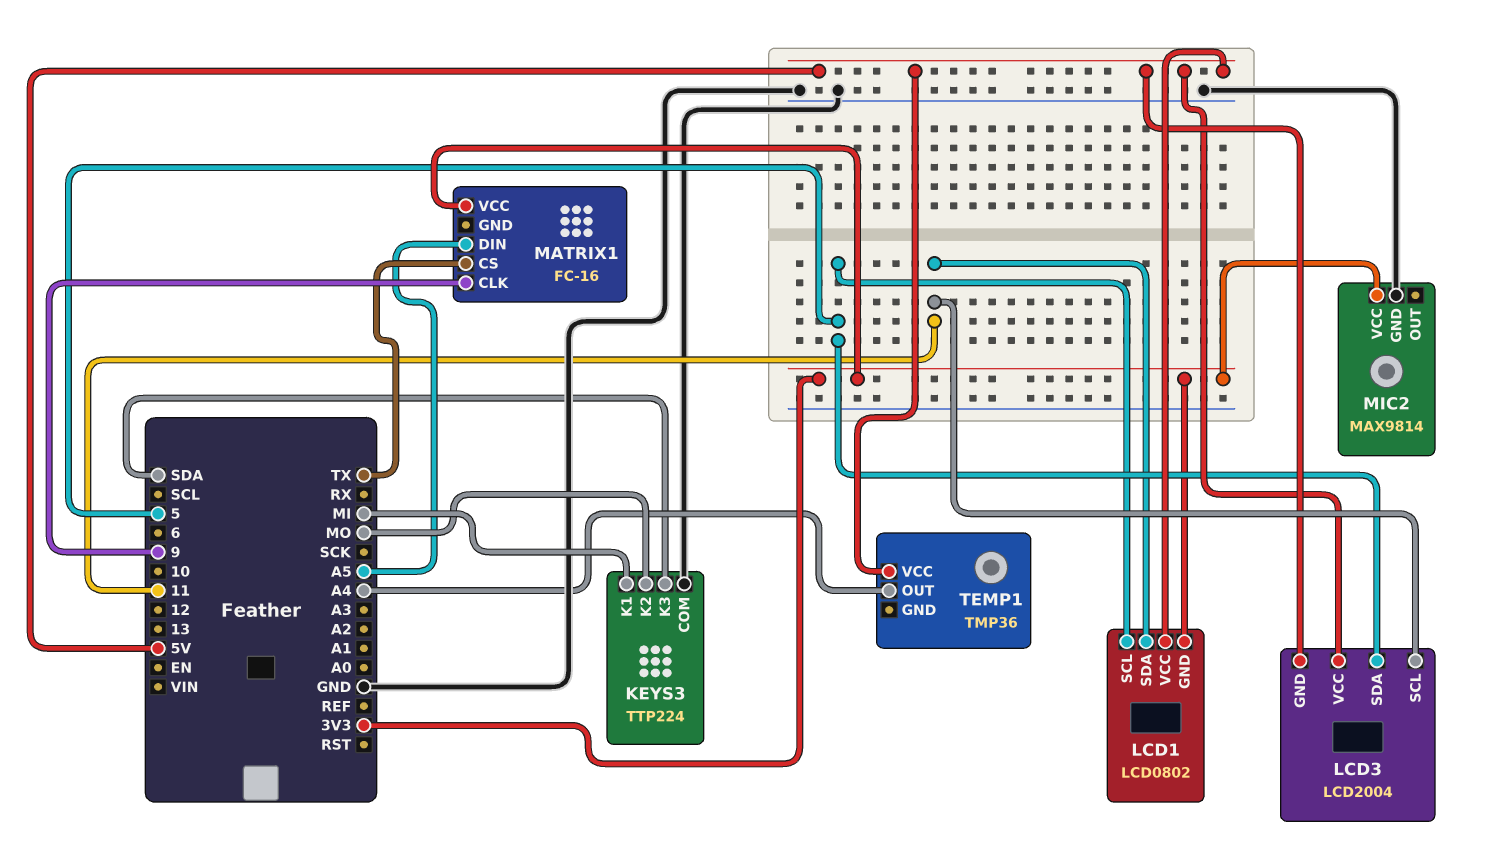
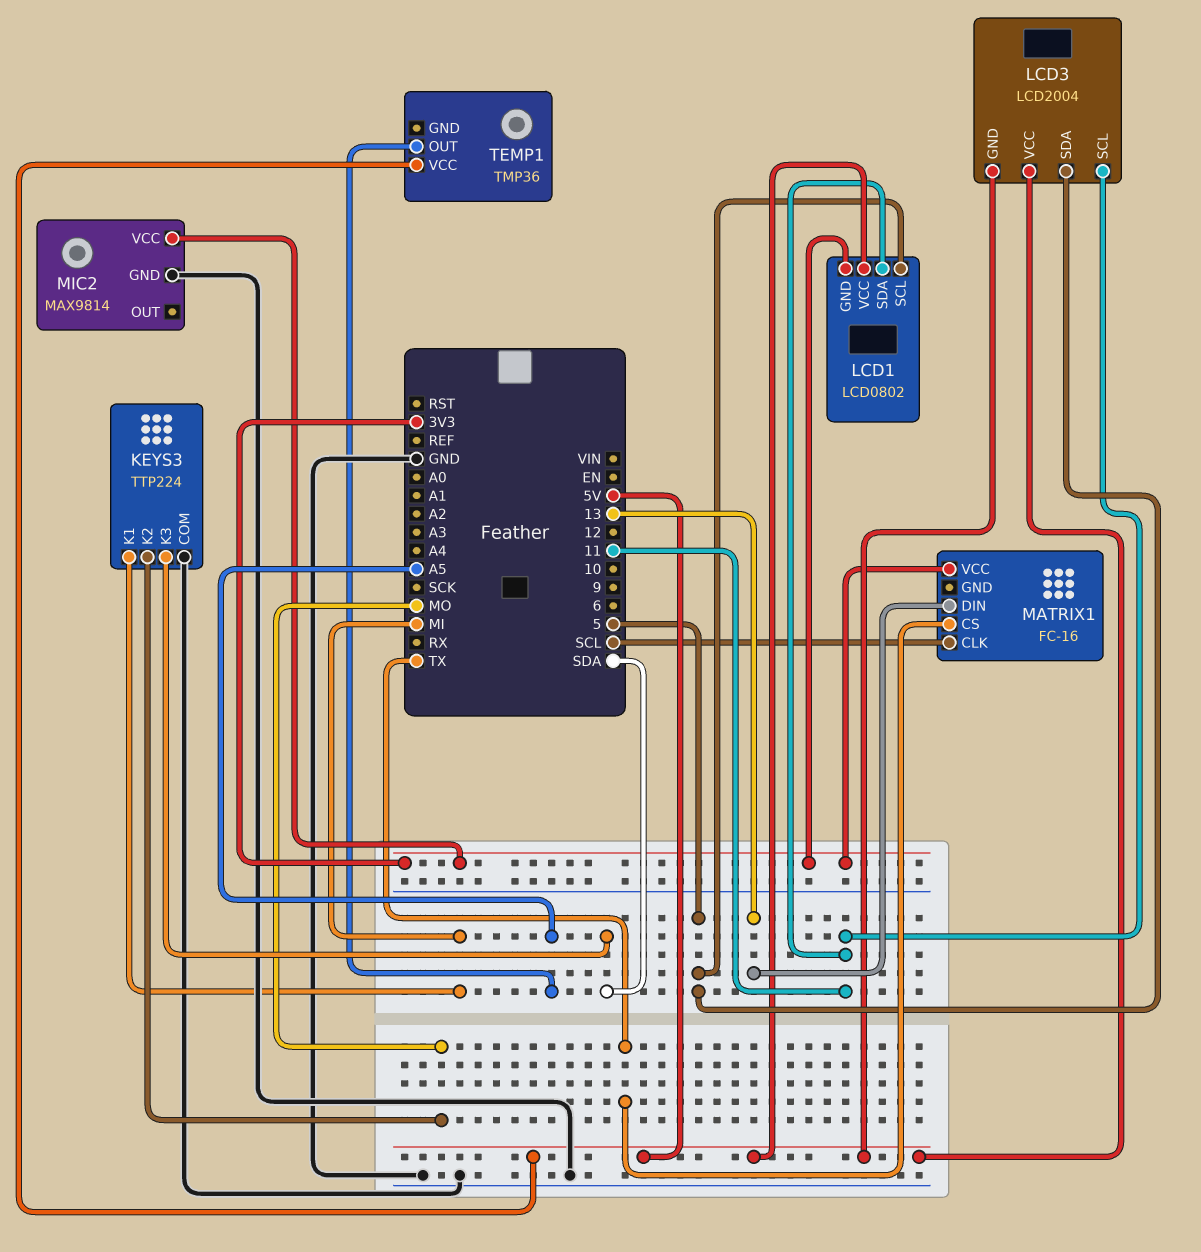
MATRIX1 pin CLK: 9 -> SCL
MATRIX1 pin DIN: A5 -> 13
TEMP1 pin OUT: A4 -> A5

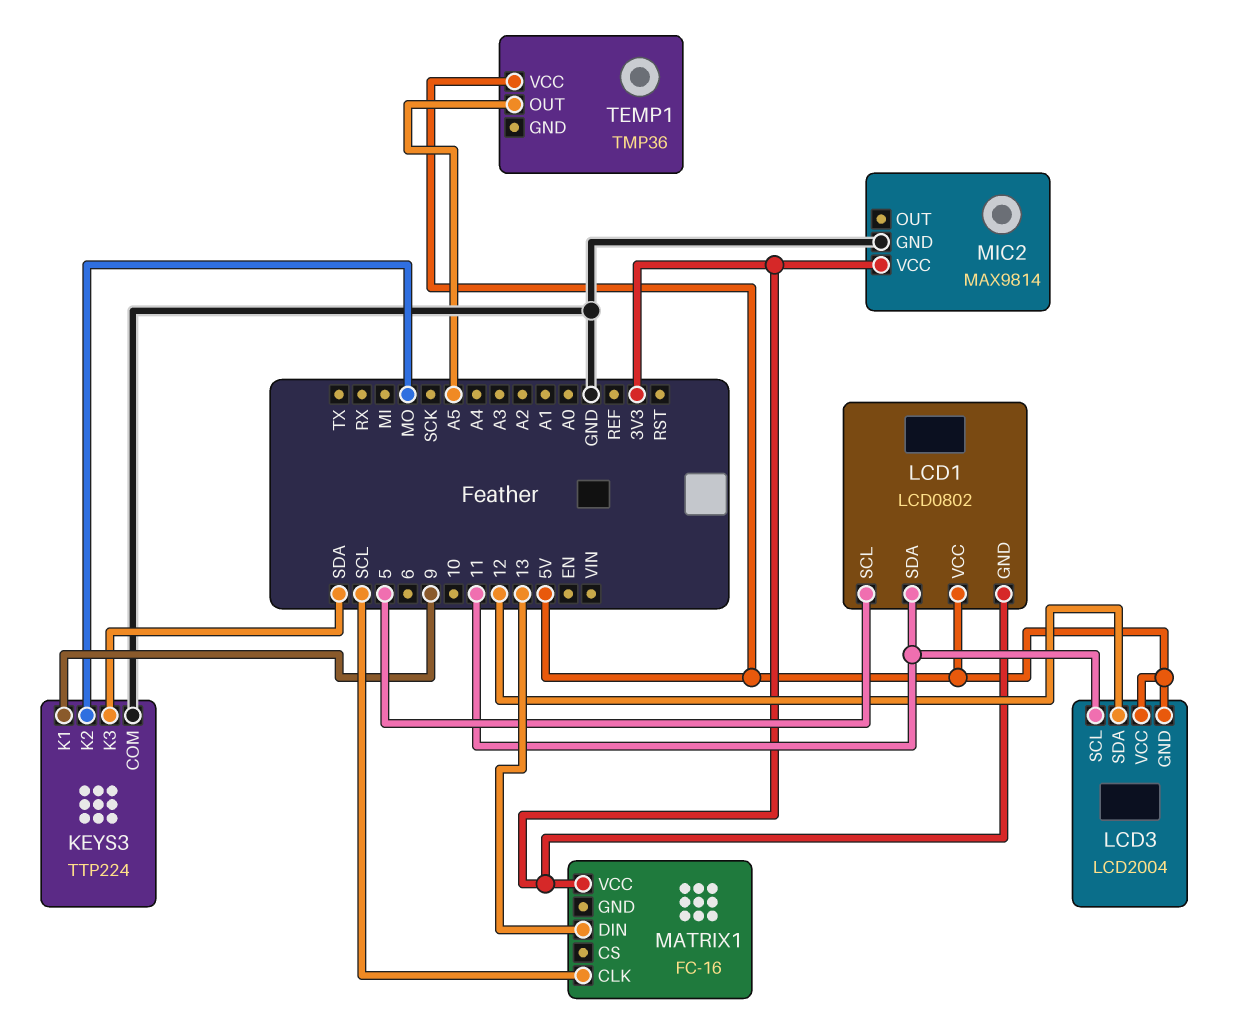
KEYS3 pin K1: MI -> 9
LCD3 pin SDA: 5 -> 12
MATRIX1 pin CS: TX -> none

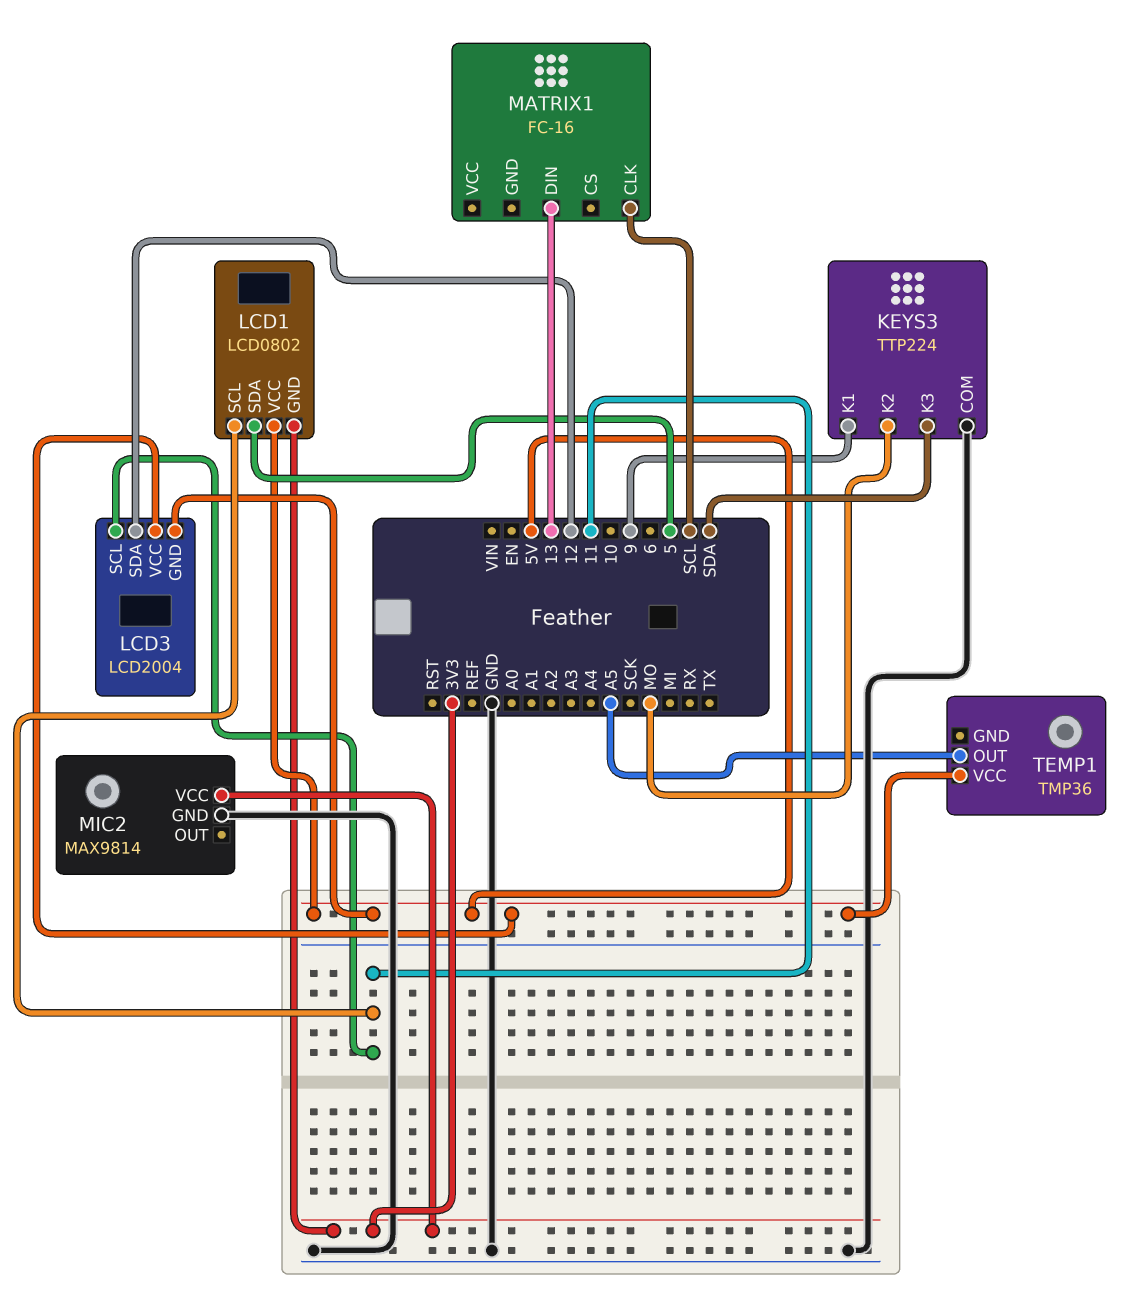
LCD1 pin SCL: 5 -> 11
LCD1 pin SDA: 11 -> 5
MATRIX1 pin VCC: 3V3 -> none

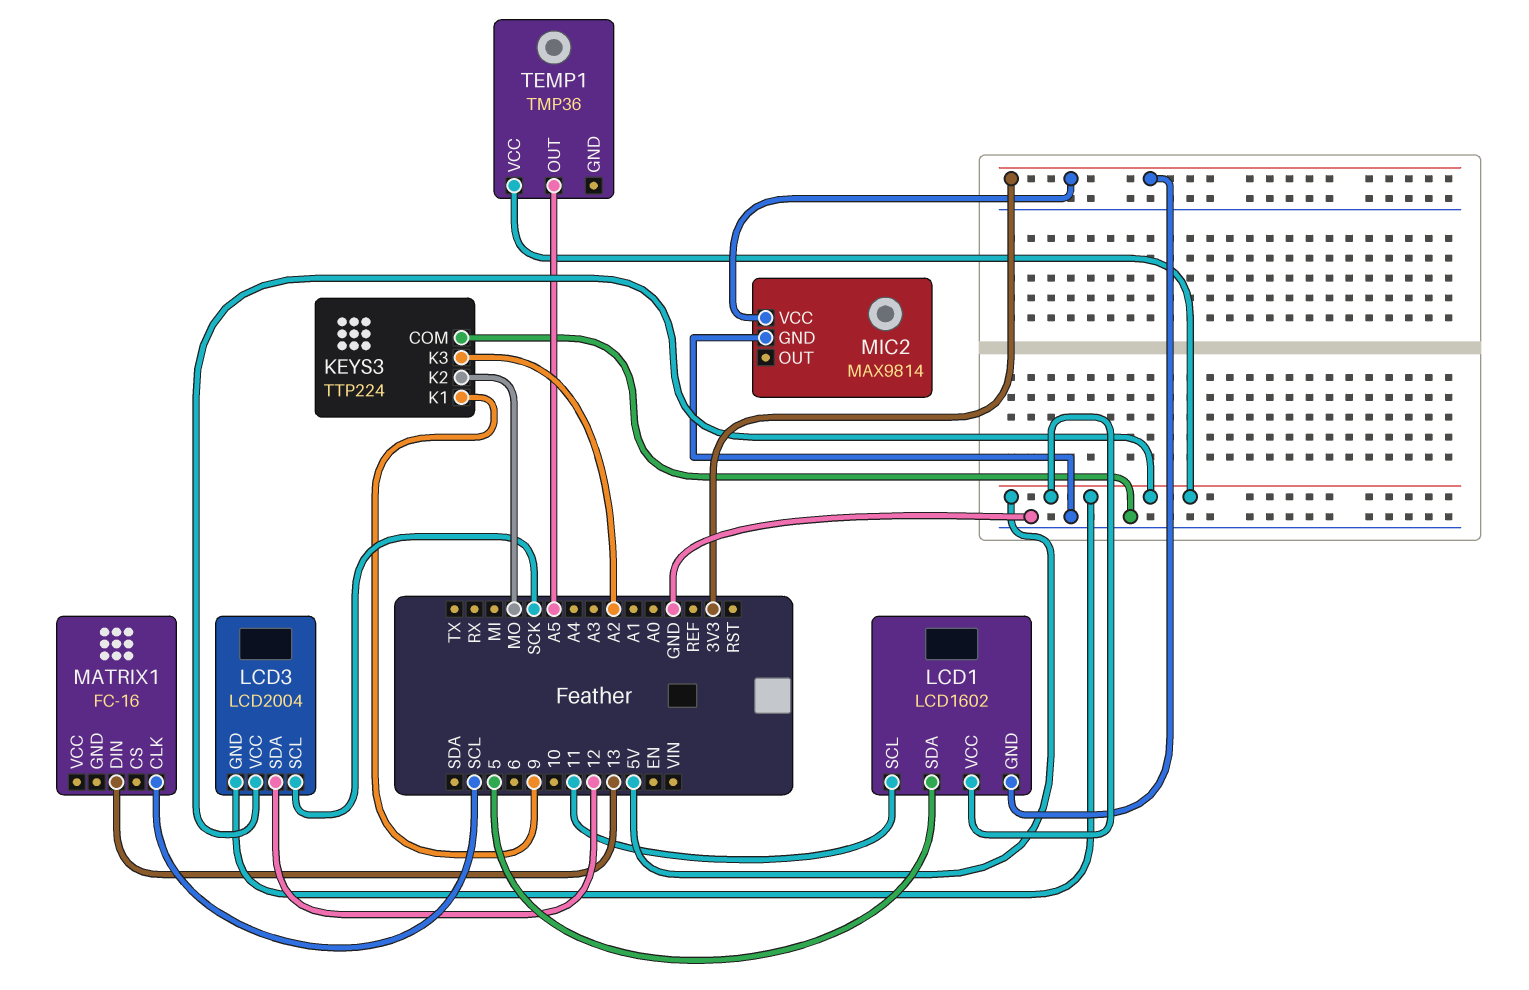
KEYS3 pin K3: SDA -> A2
LCD1: LCD0802 -> LCD1602
LCD3 pin SCL: 11 -> SCK

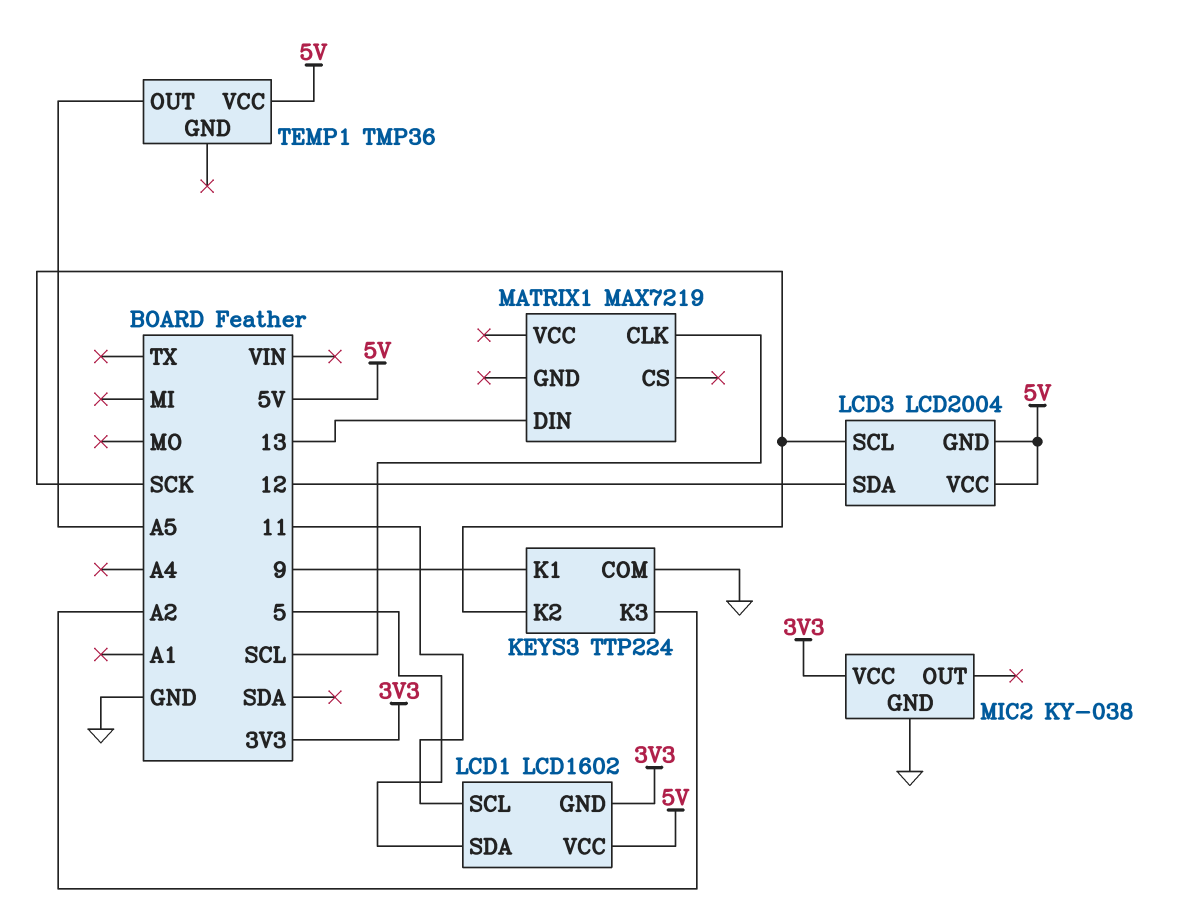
KEYS3 pin K2: MO -> SCK
MATRIX1: FC-16 -> MAX7219
MIC2: MAX9814 -> KY-038

